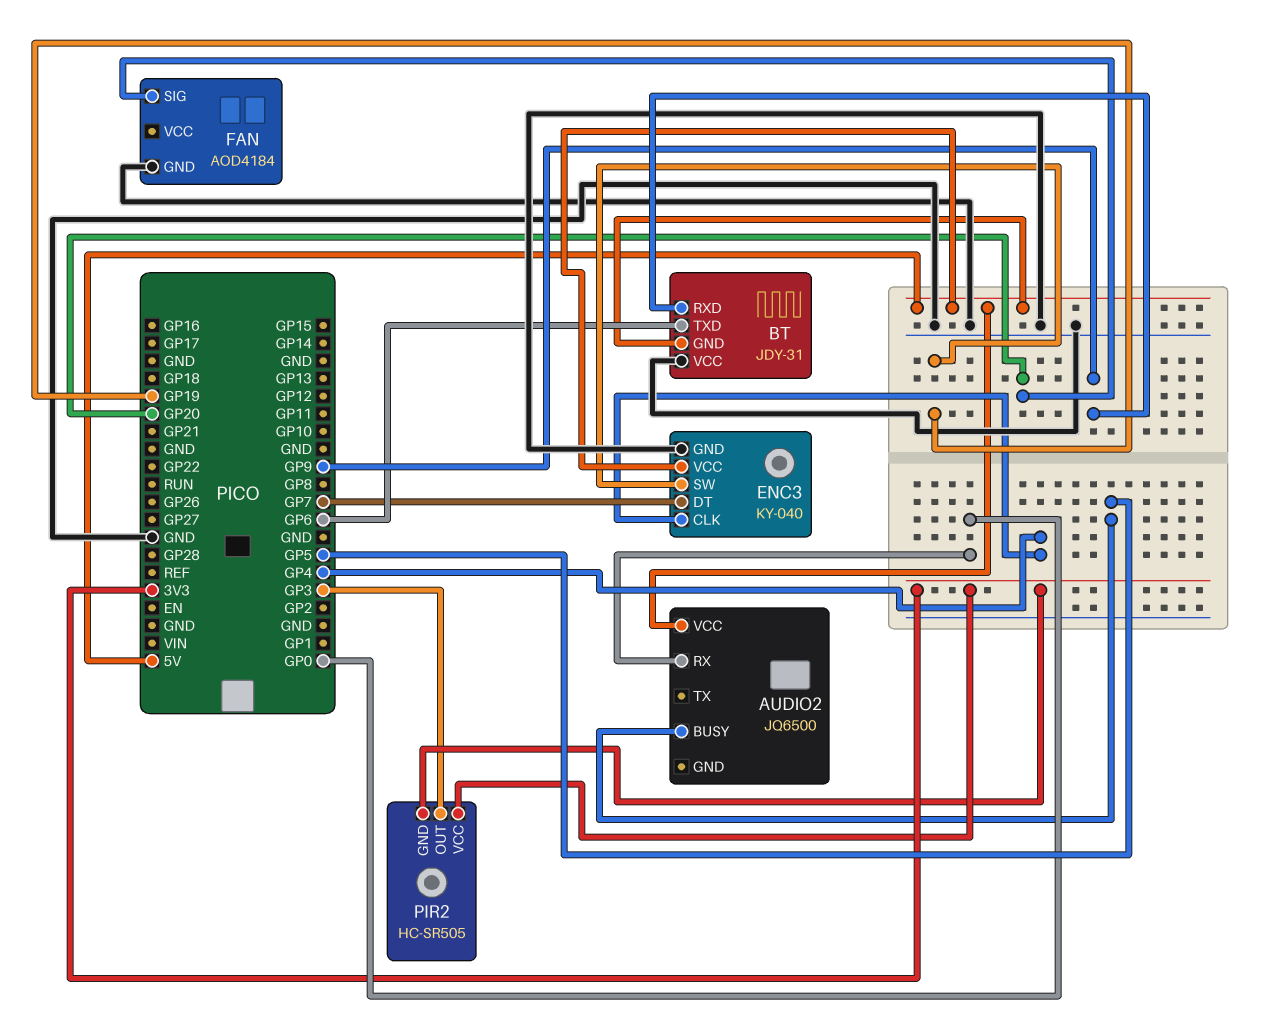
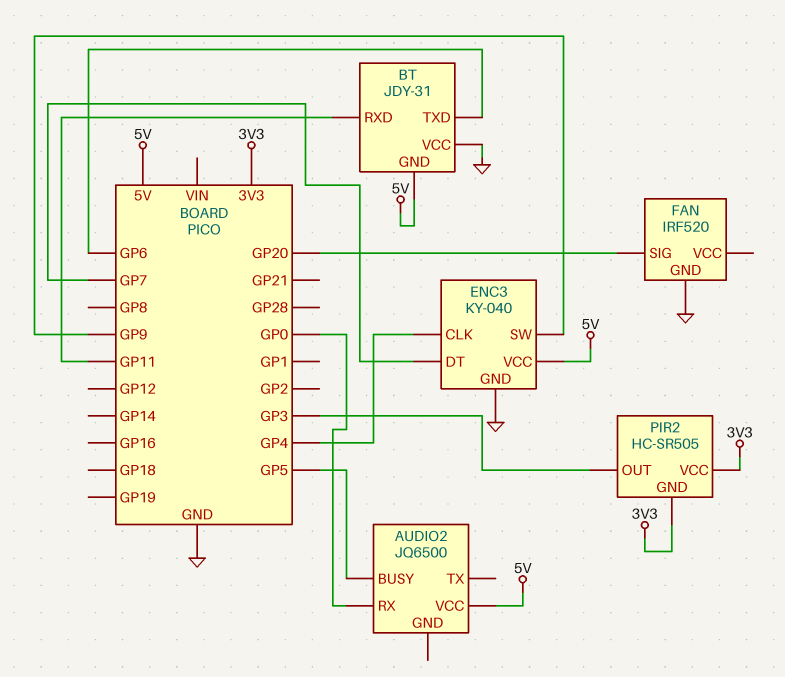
BT pin RXD: GP9 -> GP11
ENC3 pin SW: GP19 -> GP9
FAN: AOD4184 -> IRF520

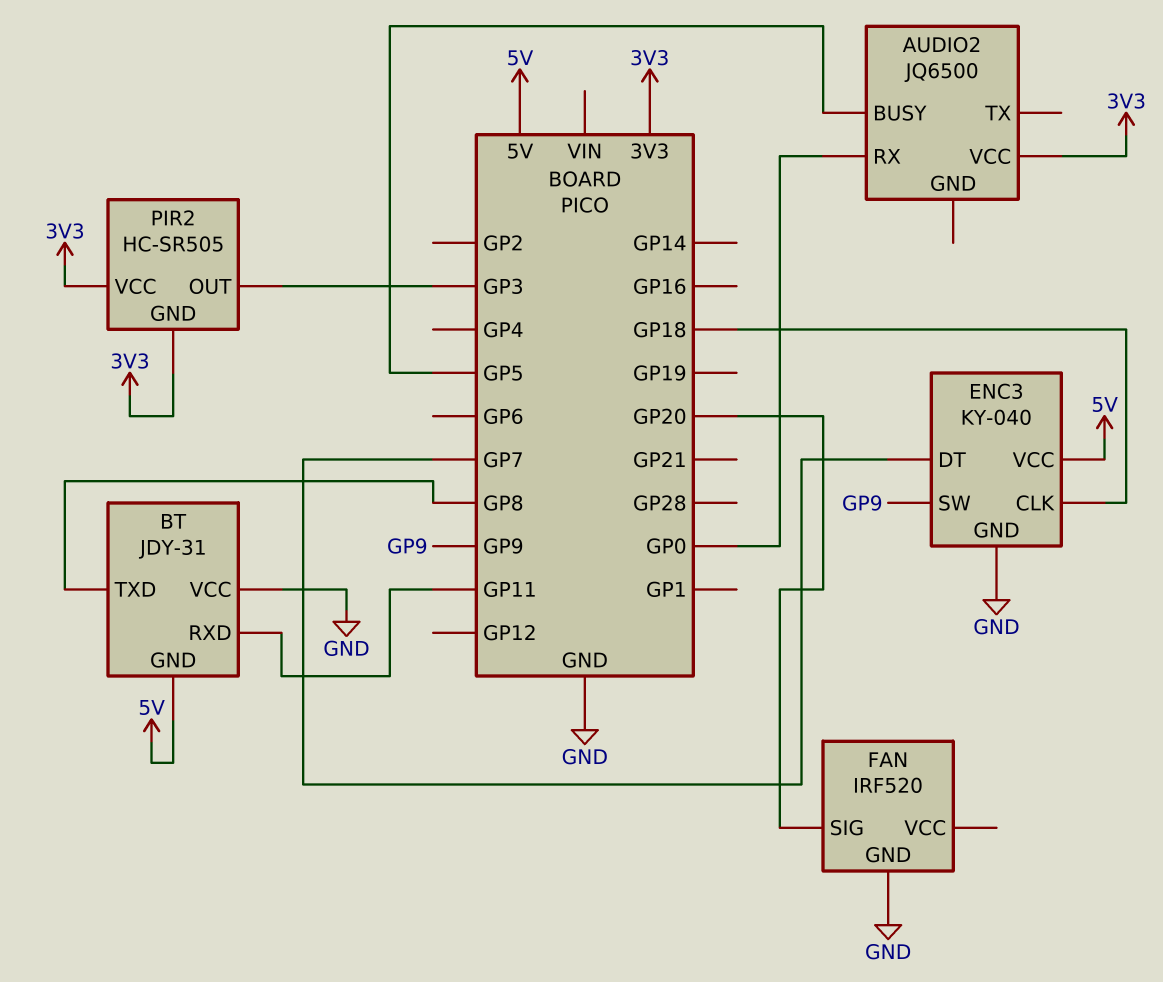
AUDIO2 pin VCC: 5V -> 3V3
BT pin TXD: GP6 -> GP8
ENC3 pin CLK: GP4 -> GP18

